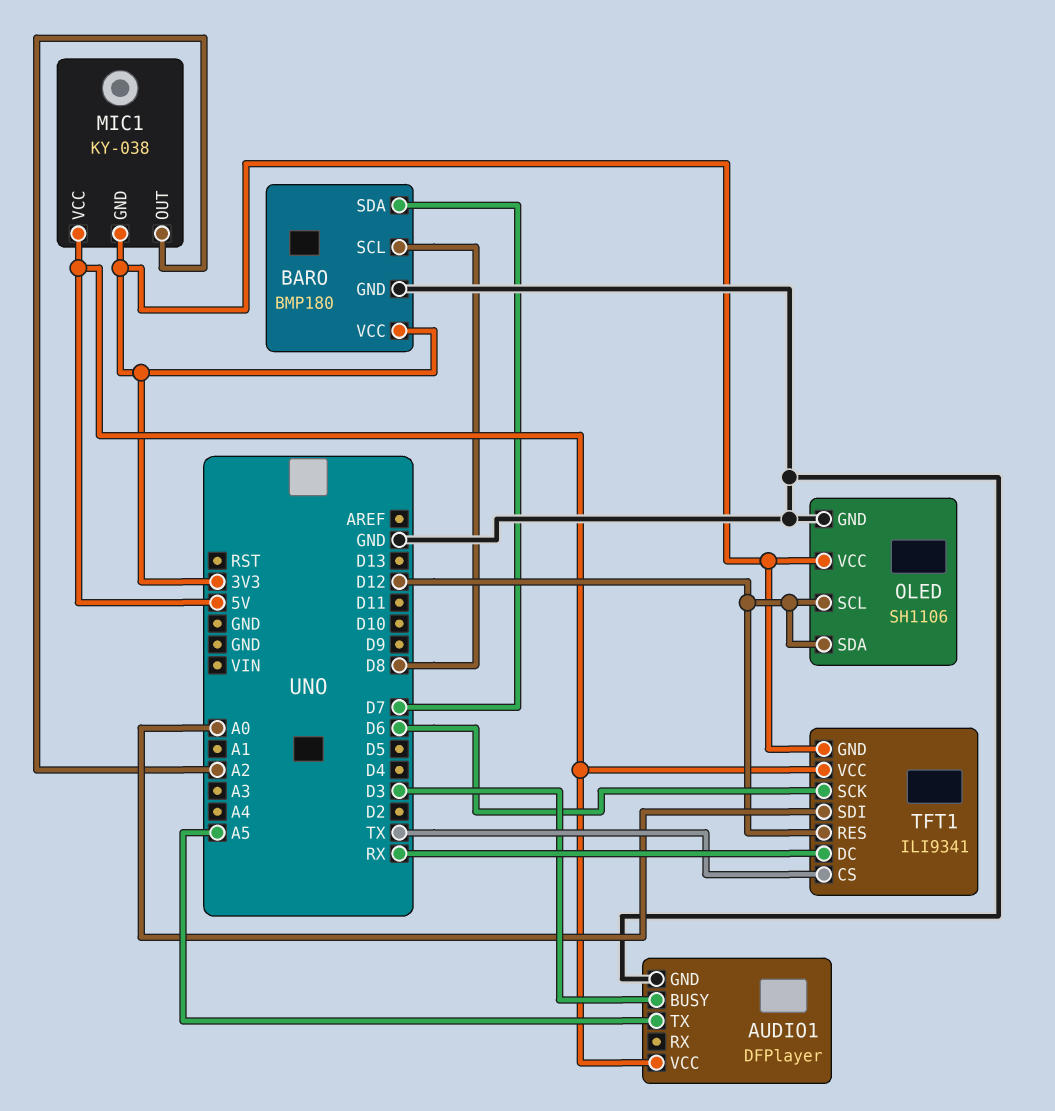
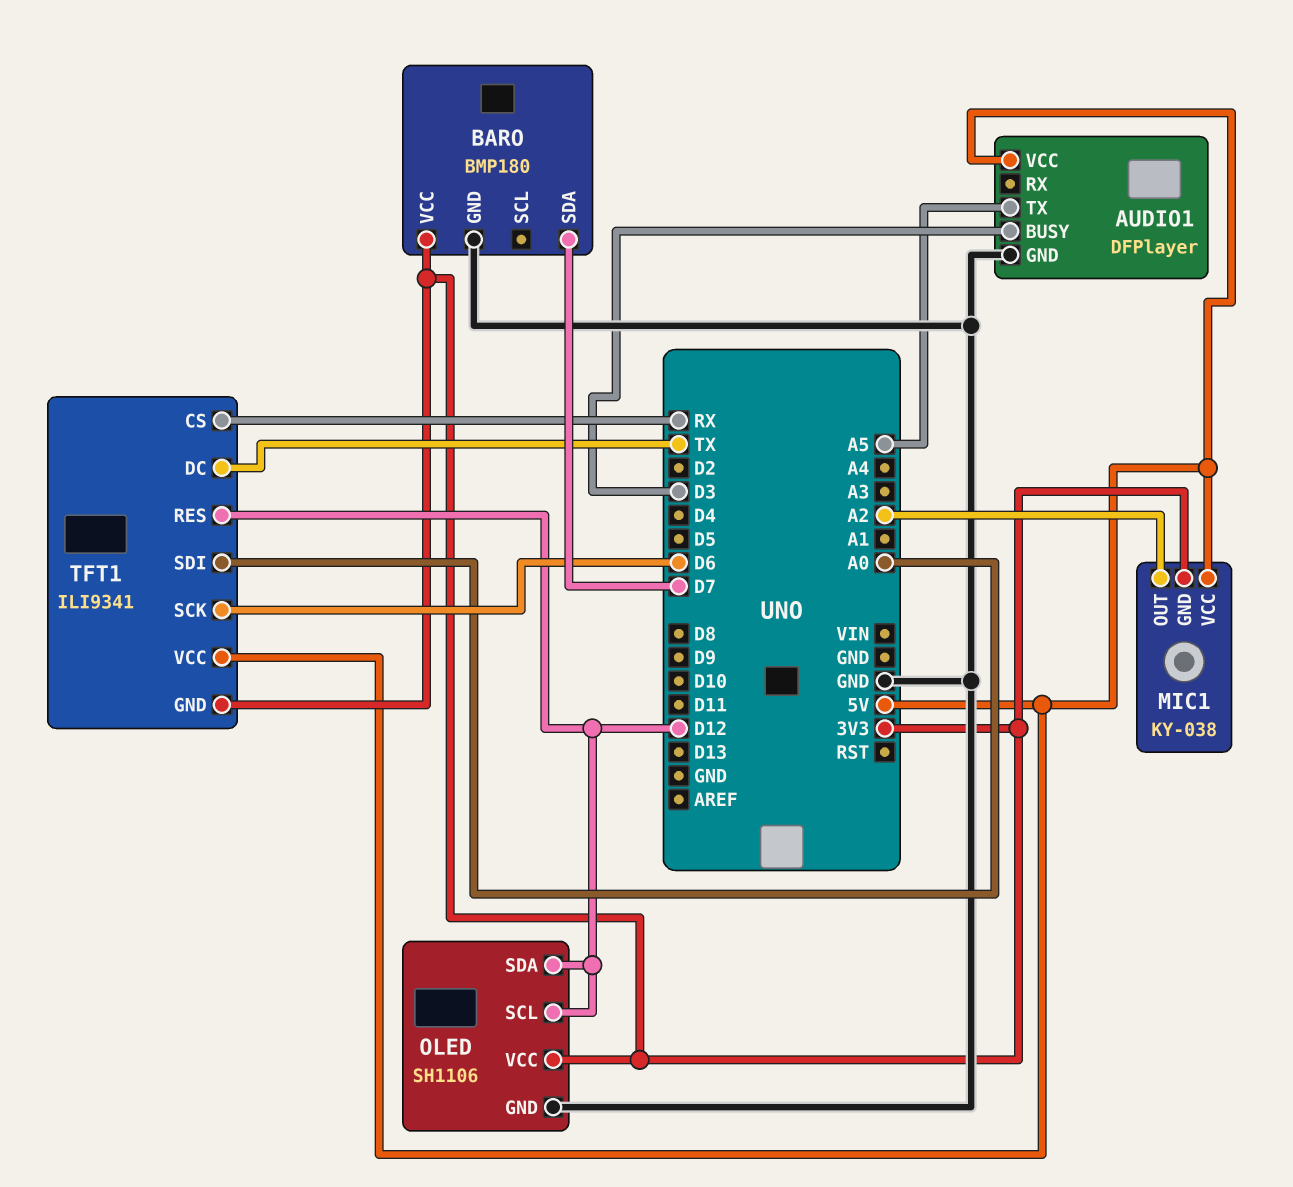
BARO pin SCL: D8 -> none
TFT1 pin CS: TX -> RX
TFT1 pin DC: RX -> TX

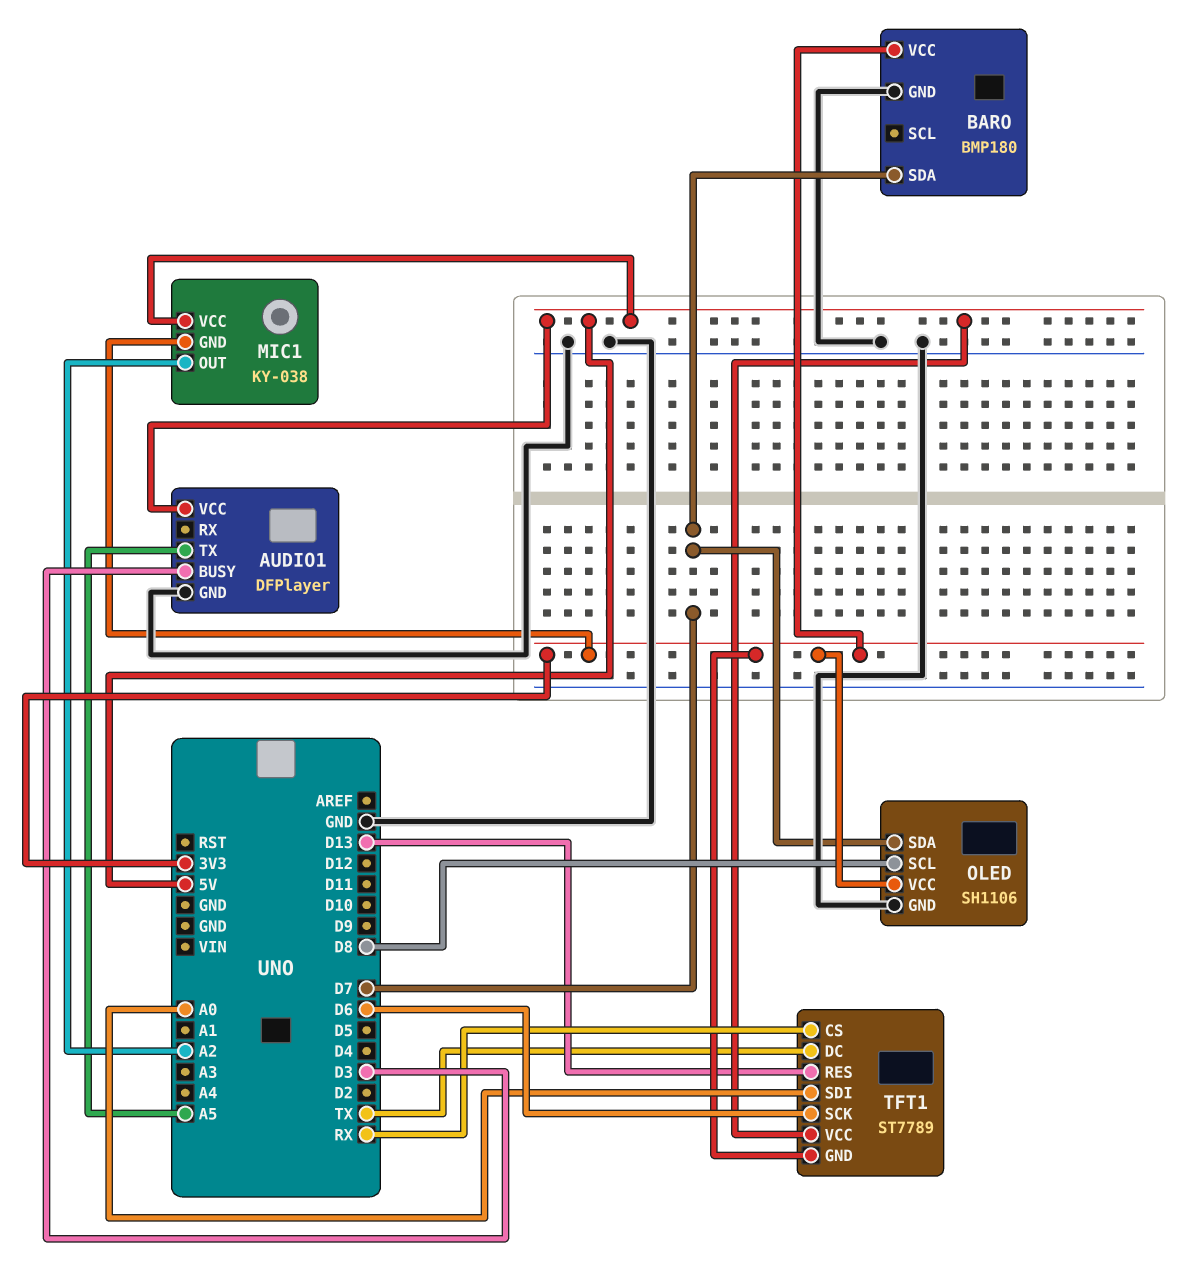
OLED pin SCL: D12 -> D8
OLED pin SDA: D12 -> D7
TFT1: ILI9341 -> ST7789
TFT1 pin RES: D12 -> D13

